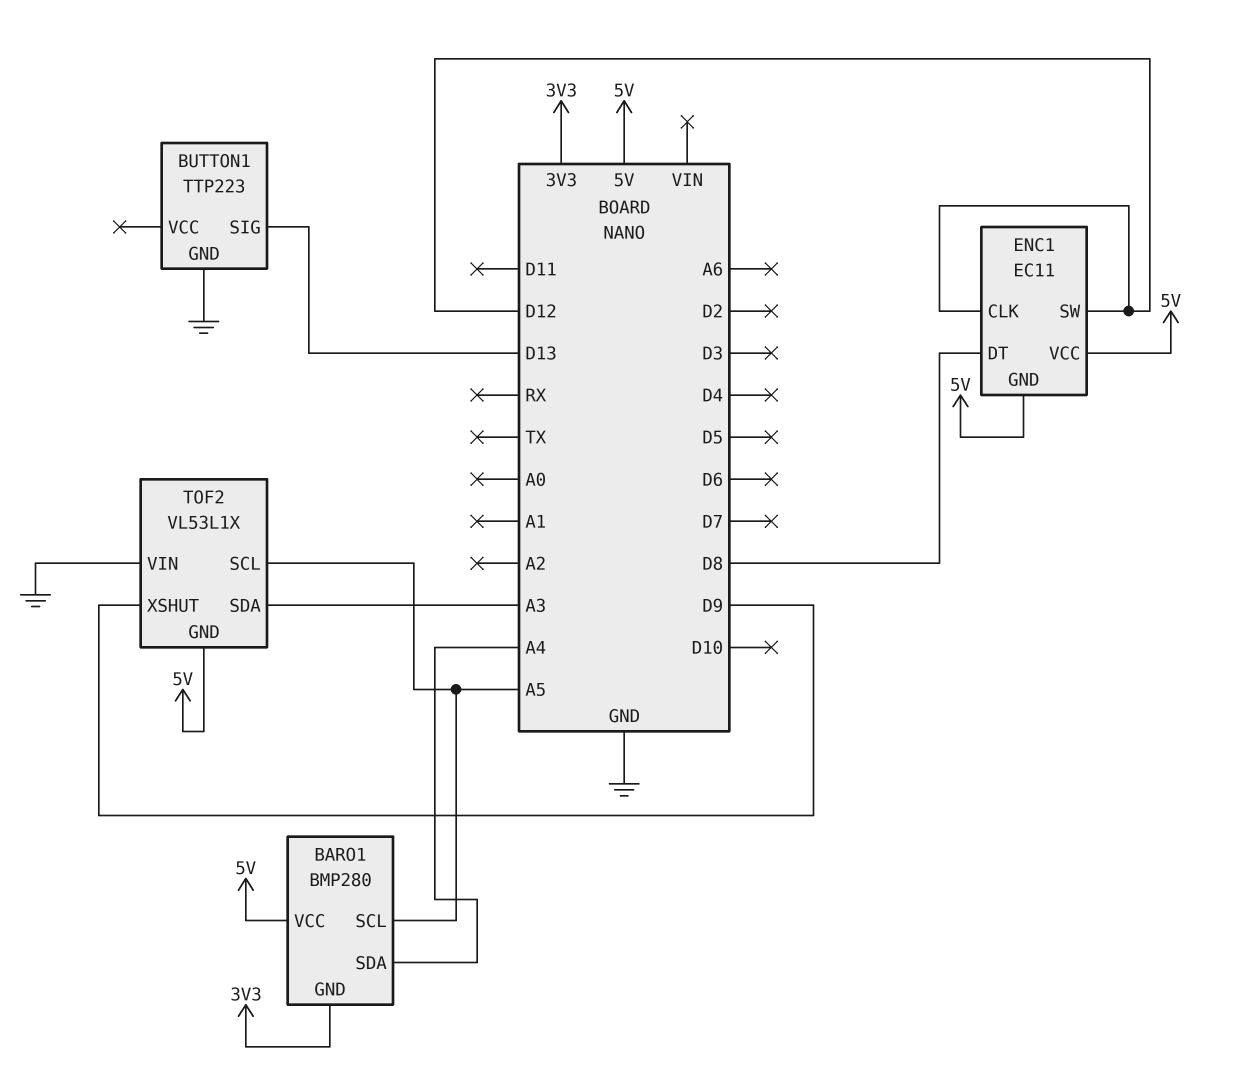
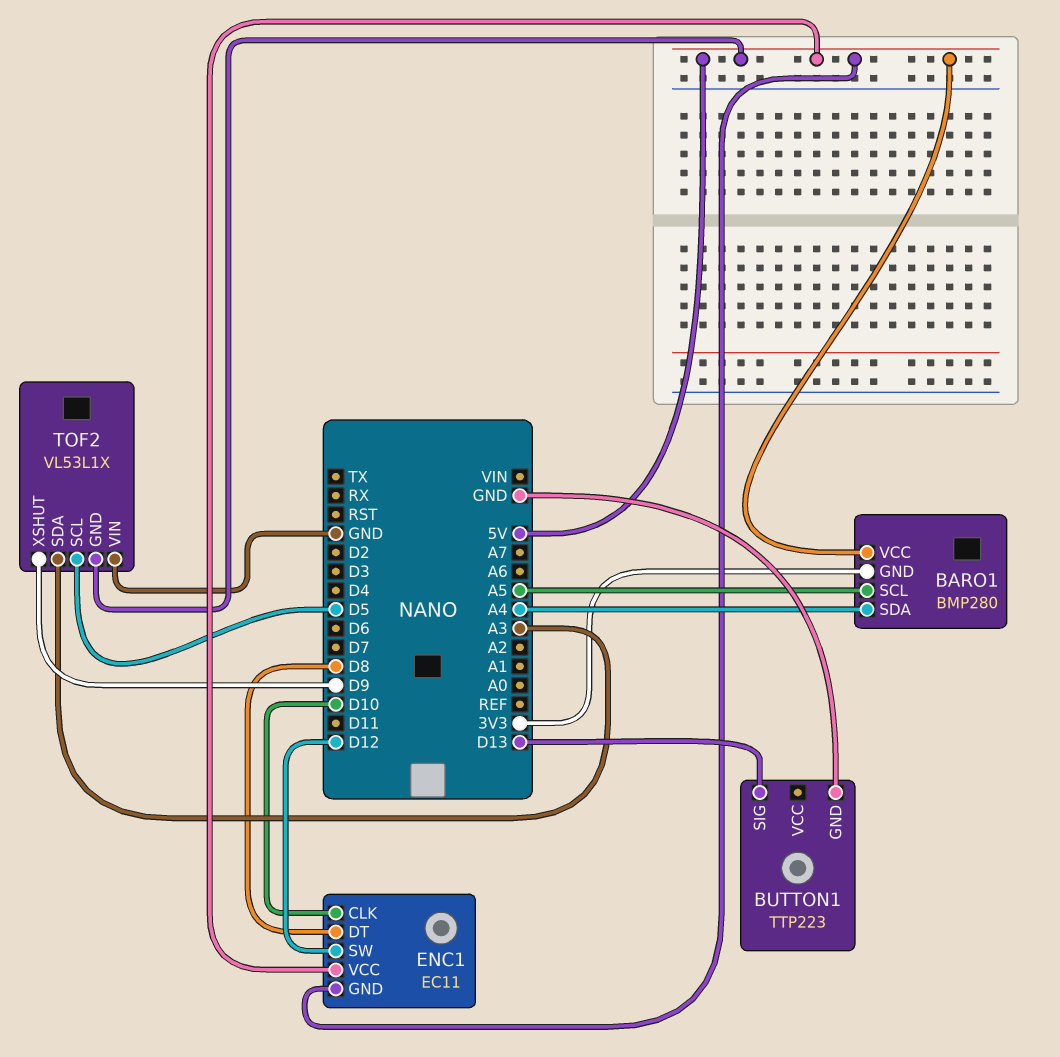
ENC1 pin CLK: D12 -> D10
TOF2 pin SCL: A5 -> D5

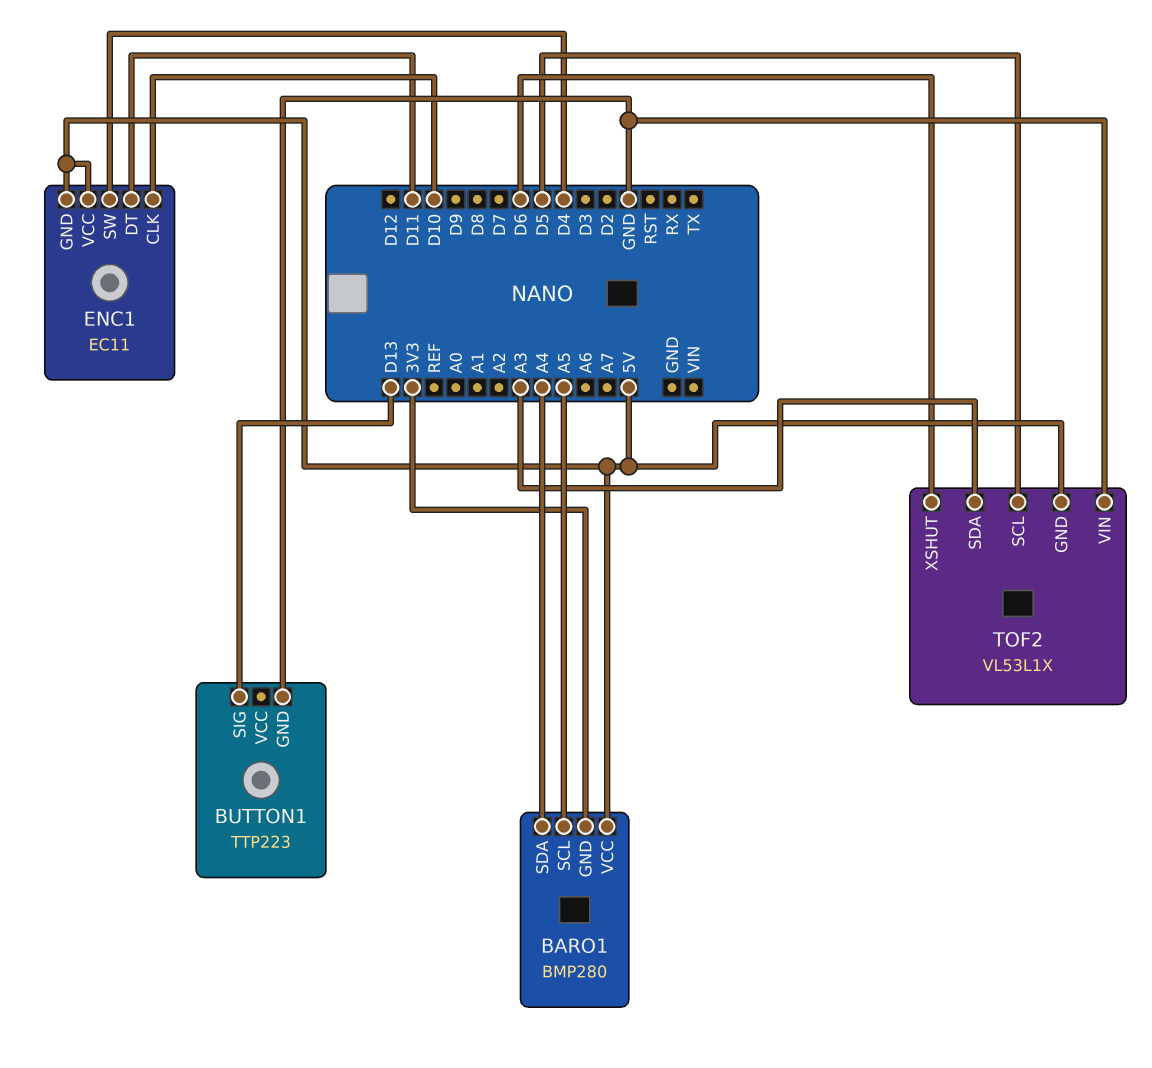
ENC1 pin DT: D8 -> D11
ENC1 pin SW: D12 -> D4
TOF2 pin XSHUT: D9 -> D6

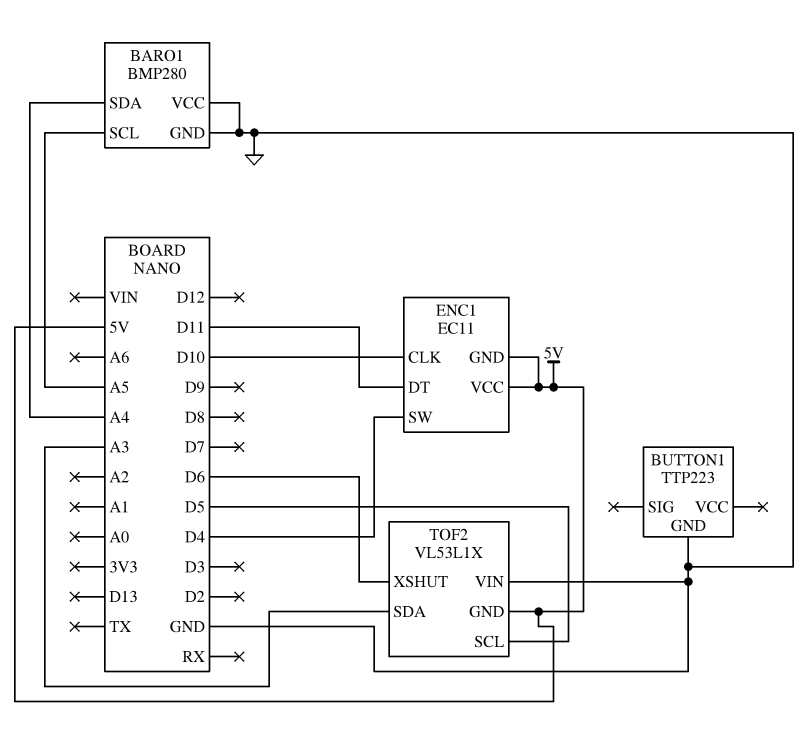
BARO1 pin GND: 3V3 -> GND
BARO1 pin VCC: 5V -> GND
BUTTON1 pin SIG: D13 -> none

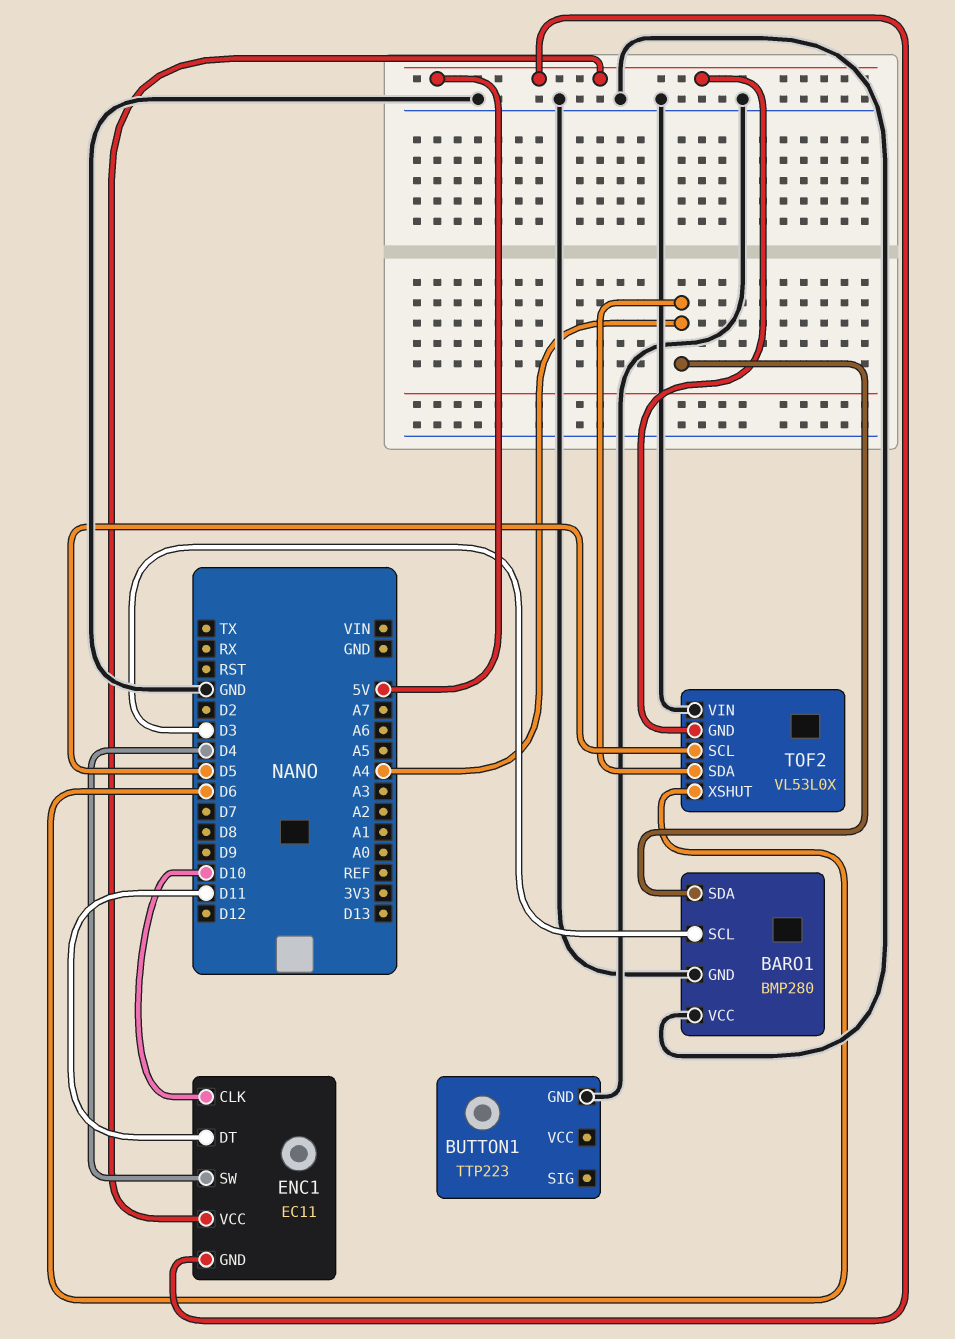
BARO1 pin SCL: A5 -> D3
TOF2: VL53L1X -> VL53L0X
TOF2 pin SDA: A3 -> A4

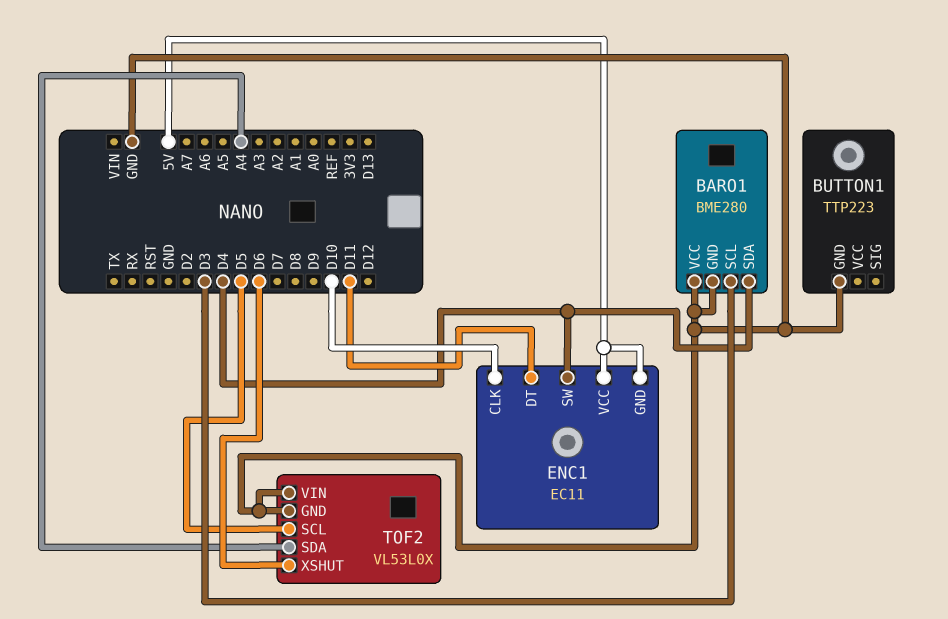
BARO1: BMP280 -> BME280
BARO1 pin SDA: A4 -> D4
TOF2 pin GND: 5V -> GND

